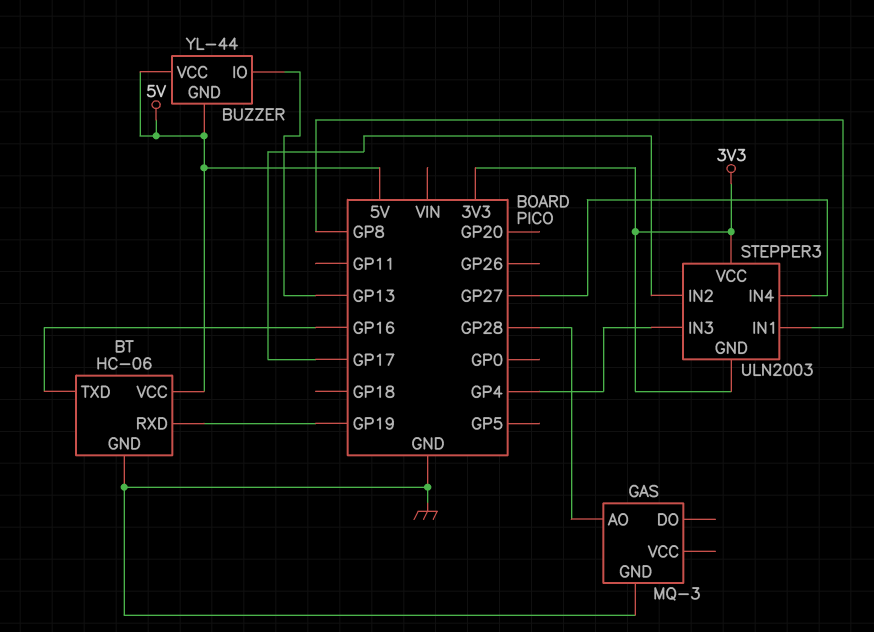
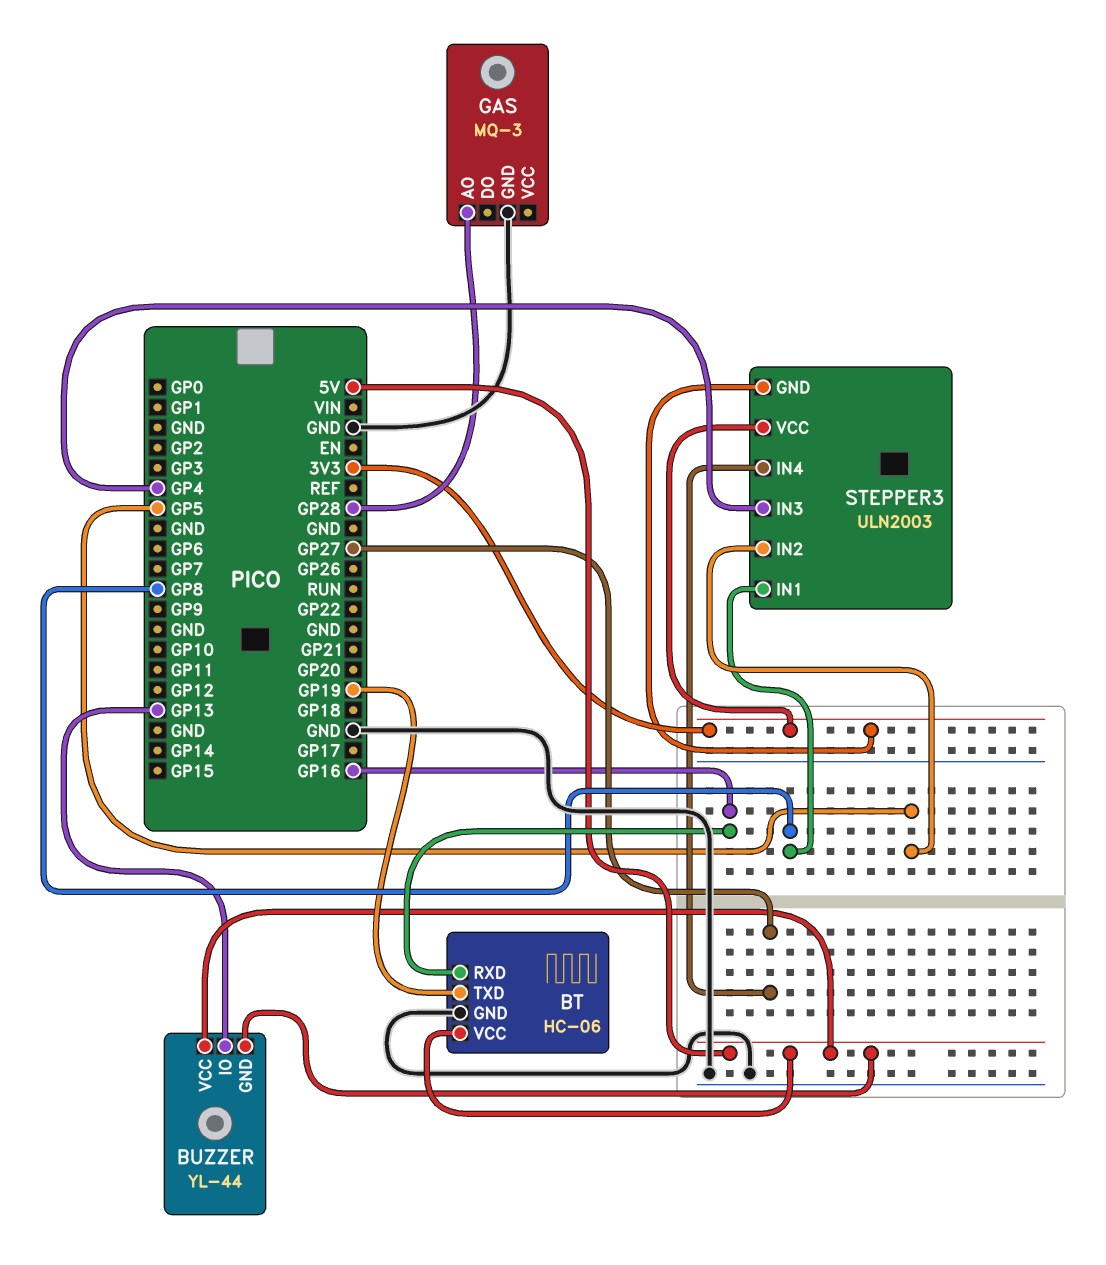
BT pin RXD: GP19 -> GP16
BT pin TXD: GP16 -> GP19
STEPPER3 pin IN2: GP17 -> GP5

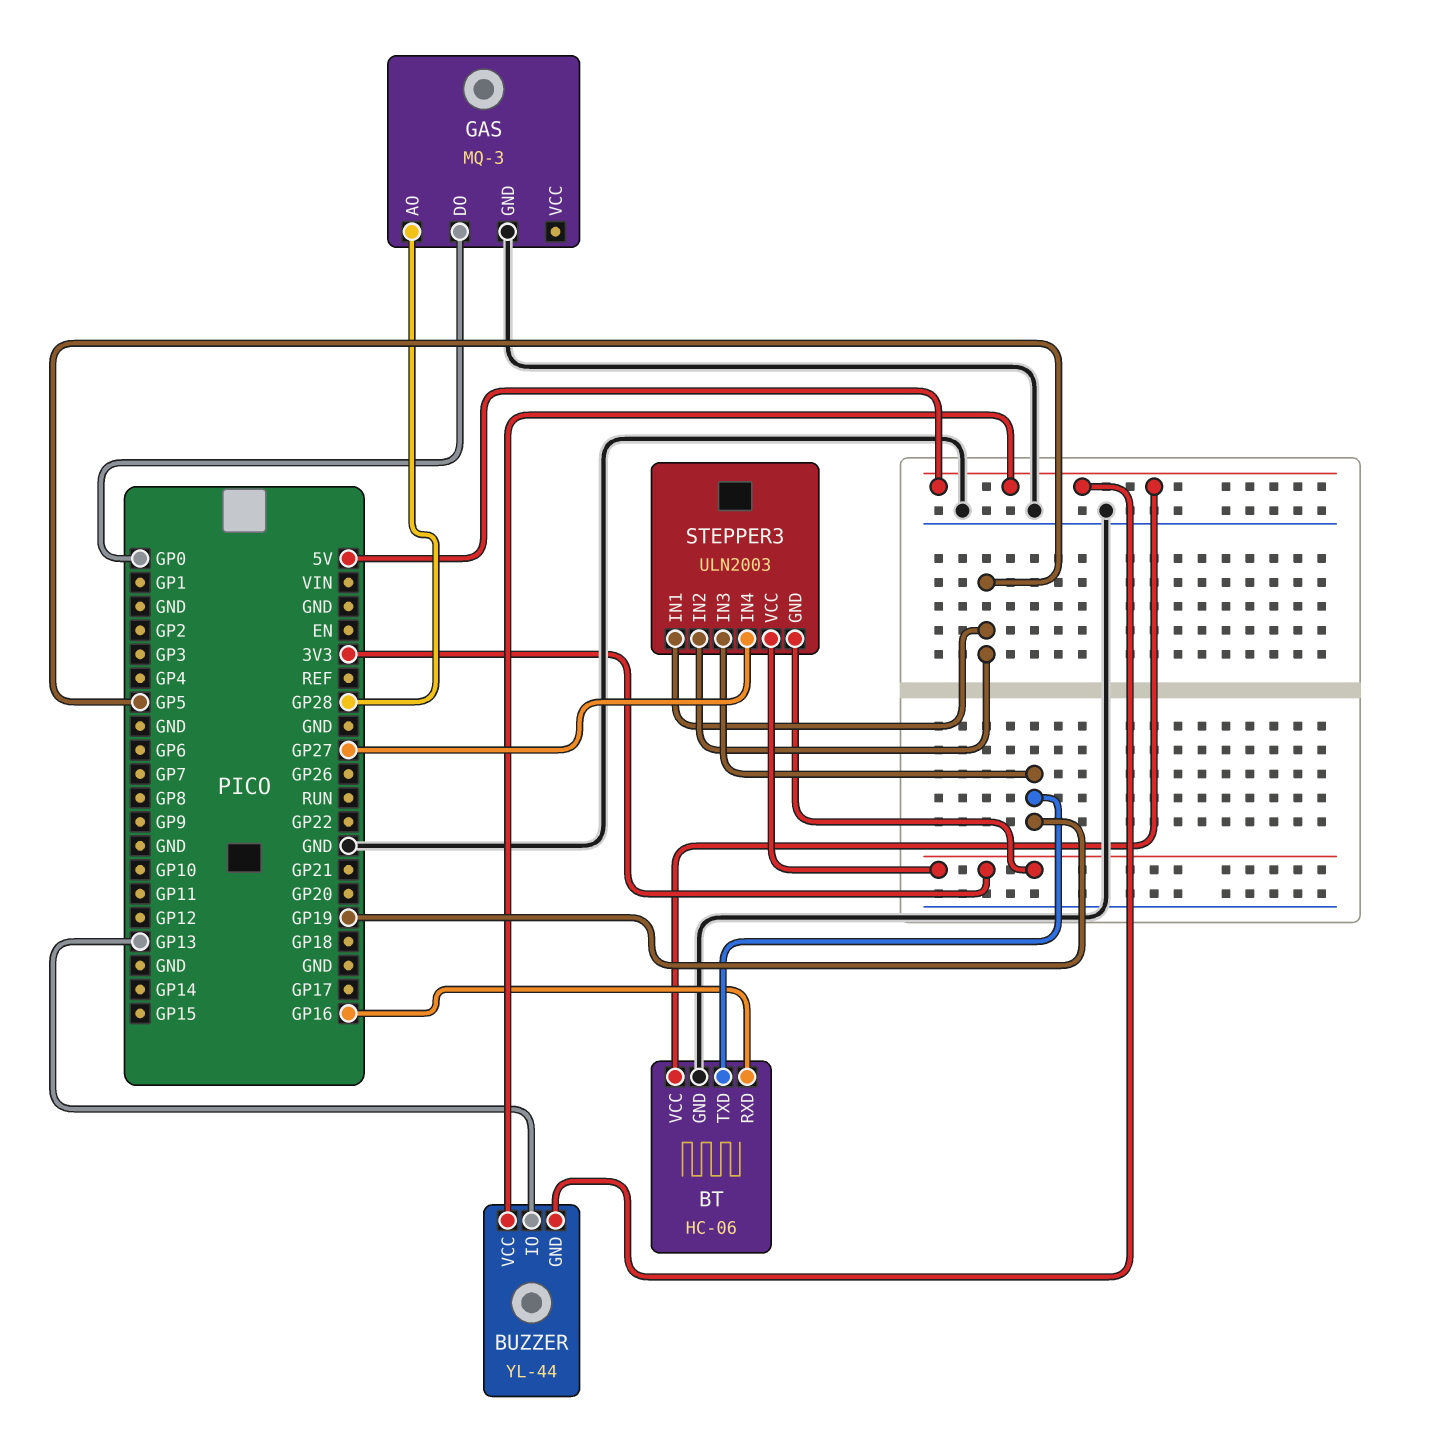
GAS pin DO: none -> GP0
STEPPER3 pin IN1: GP8 -> GP5
STEPPER3 pin IN3: GP4 -> GP19

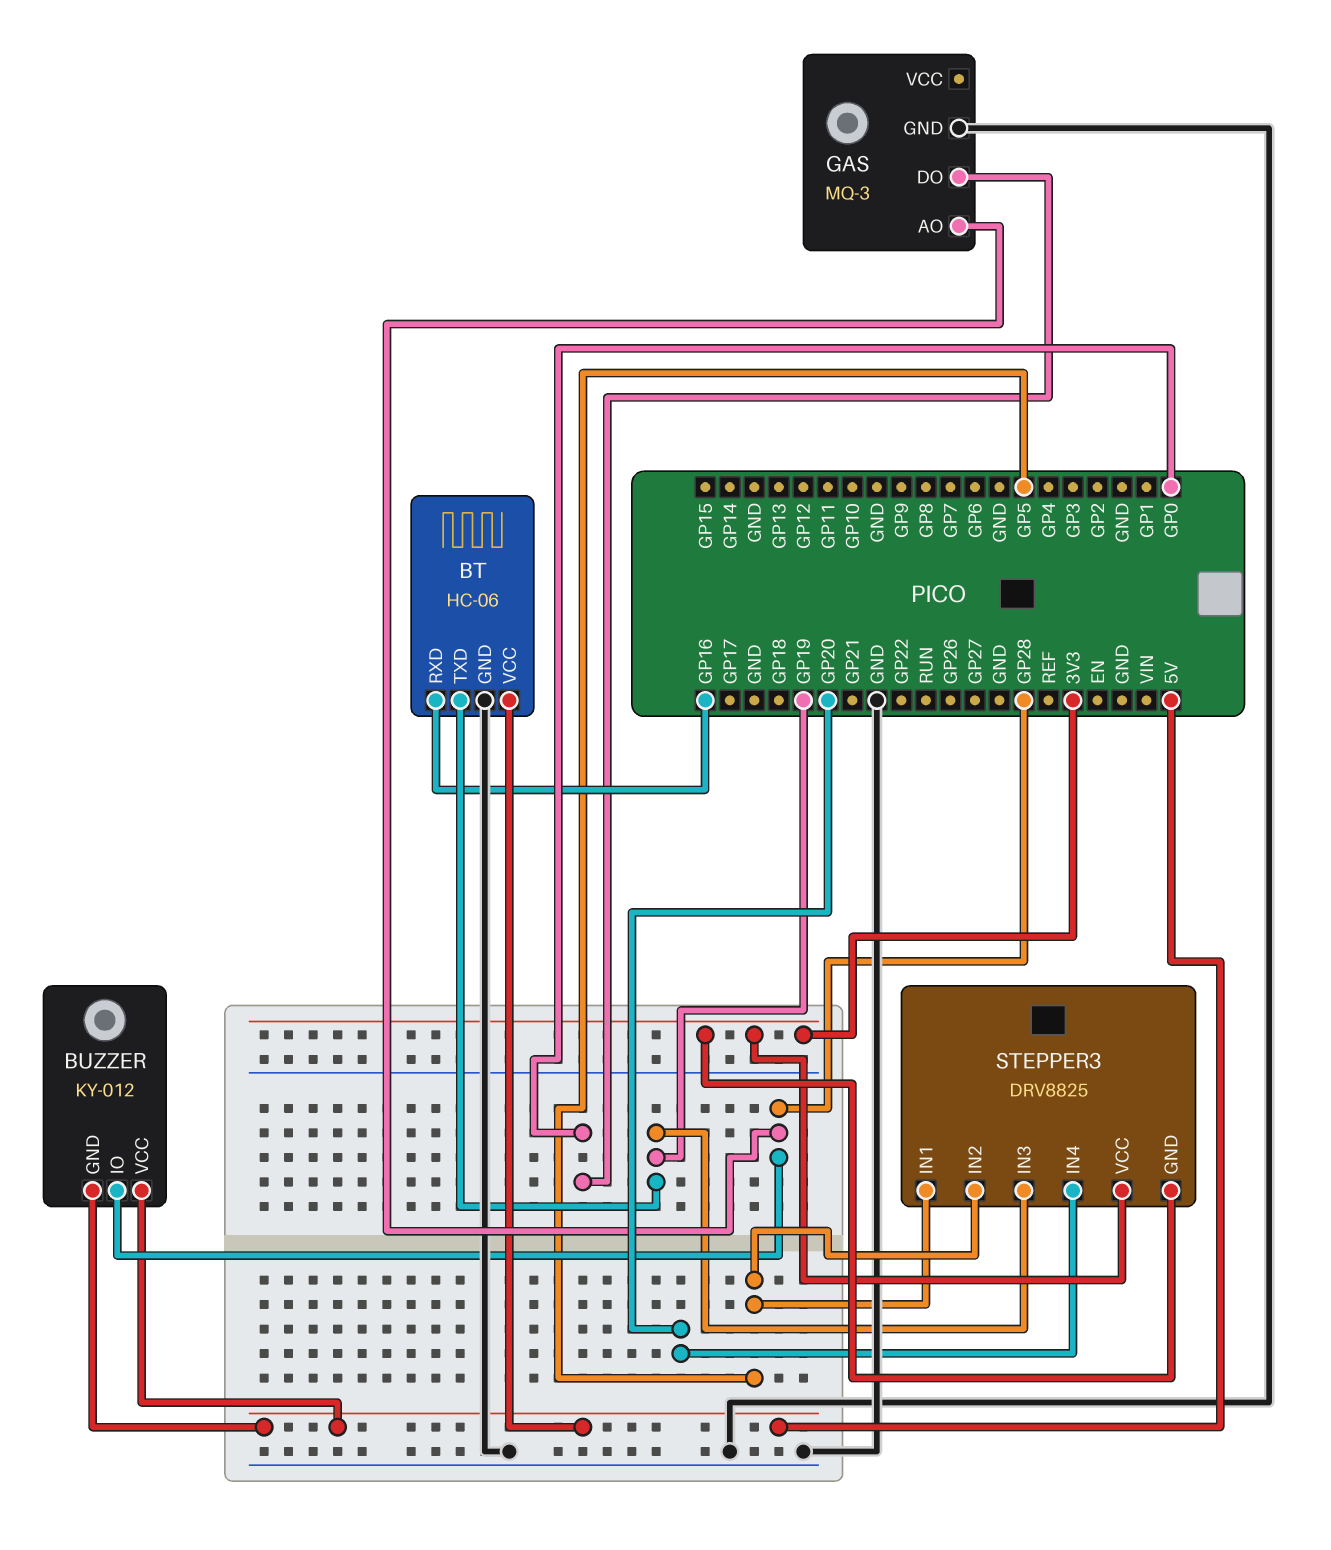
BUZZER: YL-44 -> KY-012
BUZZER pin IO: GP13 -> GP28
STEPPER3: ULN2003 -> DRV8825
STEPPER3 pin IN4: GP27 -> GP20

